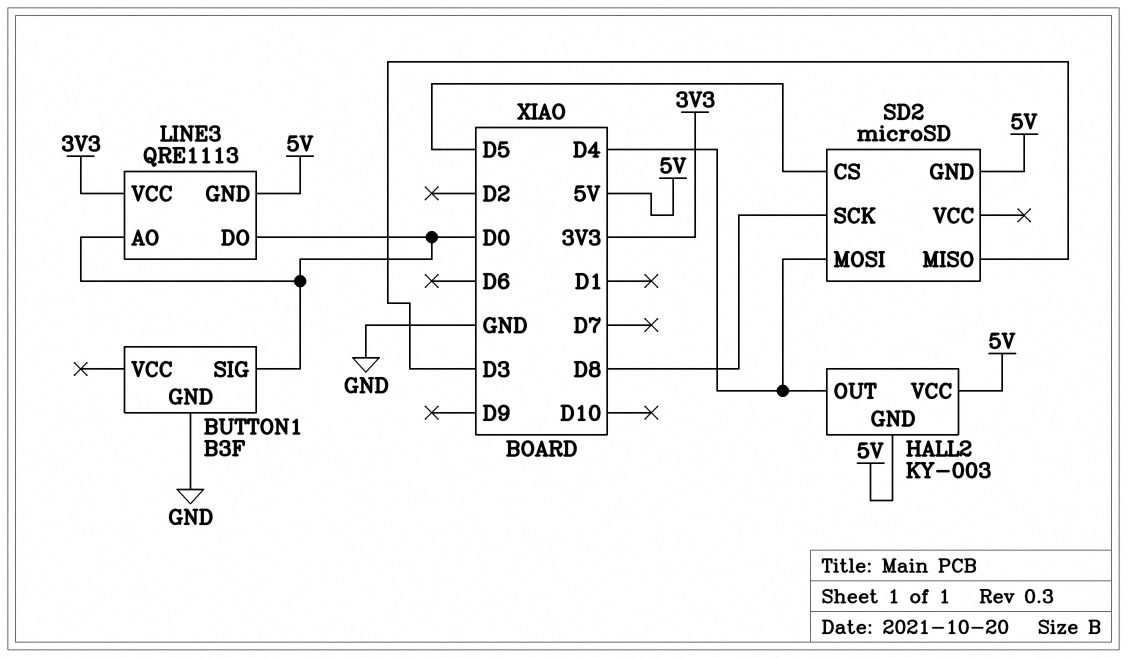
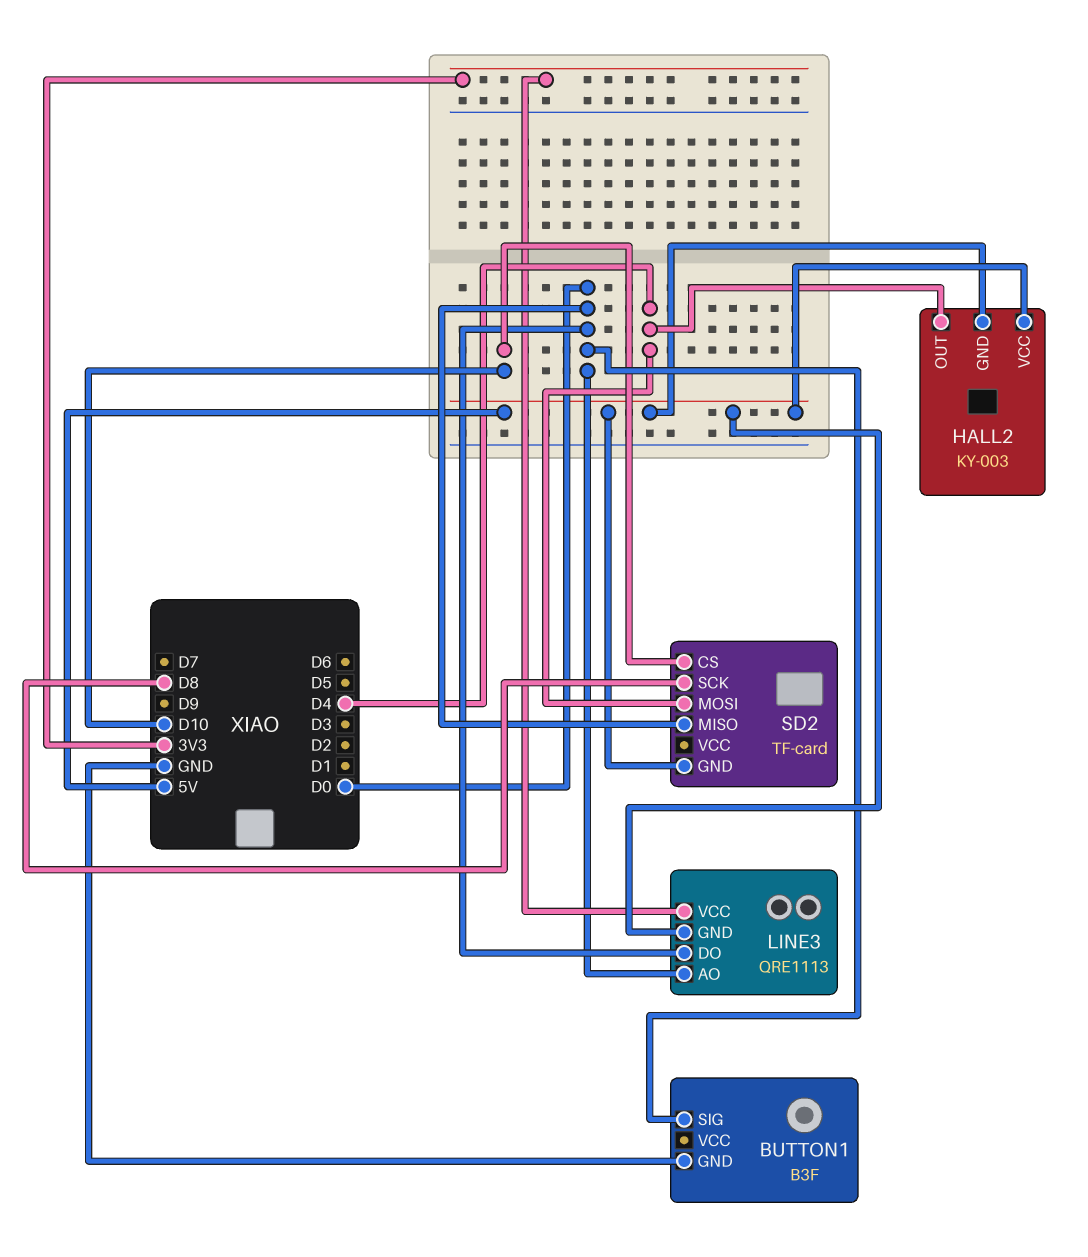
SD2: microSD -> TF-card
SD2 pin CS: D5 -> D10
SD2 pin MISO: D3 -> D0

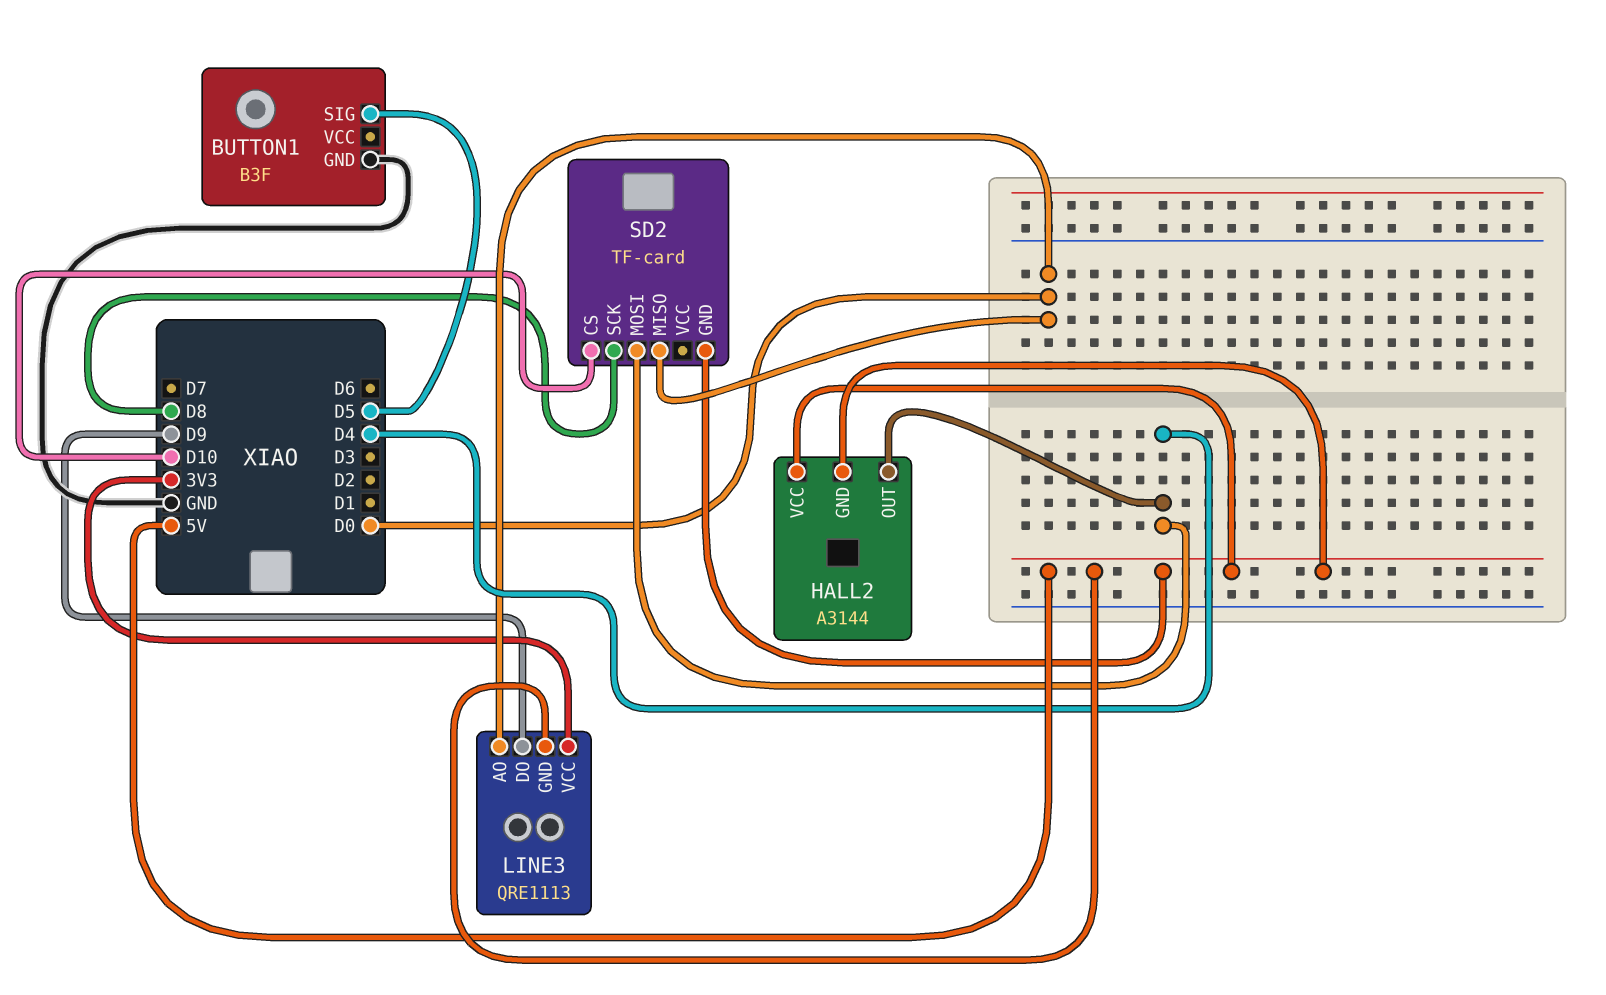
BUTTON1 pin SIG: D0 -> D5
HALL2: KY-003 -> A3144
LINE3 pin DO: D0 -> D9

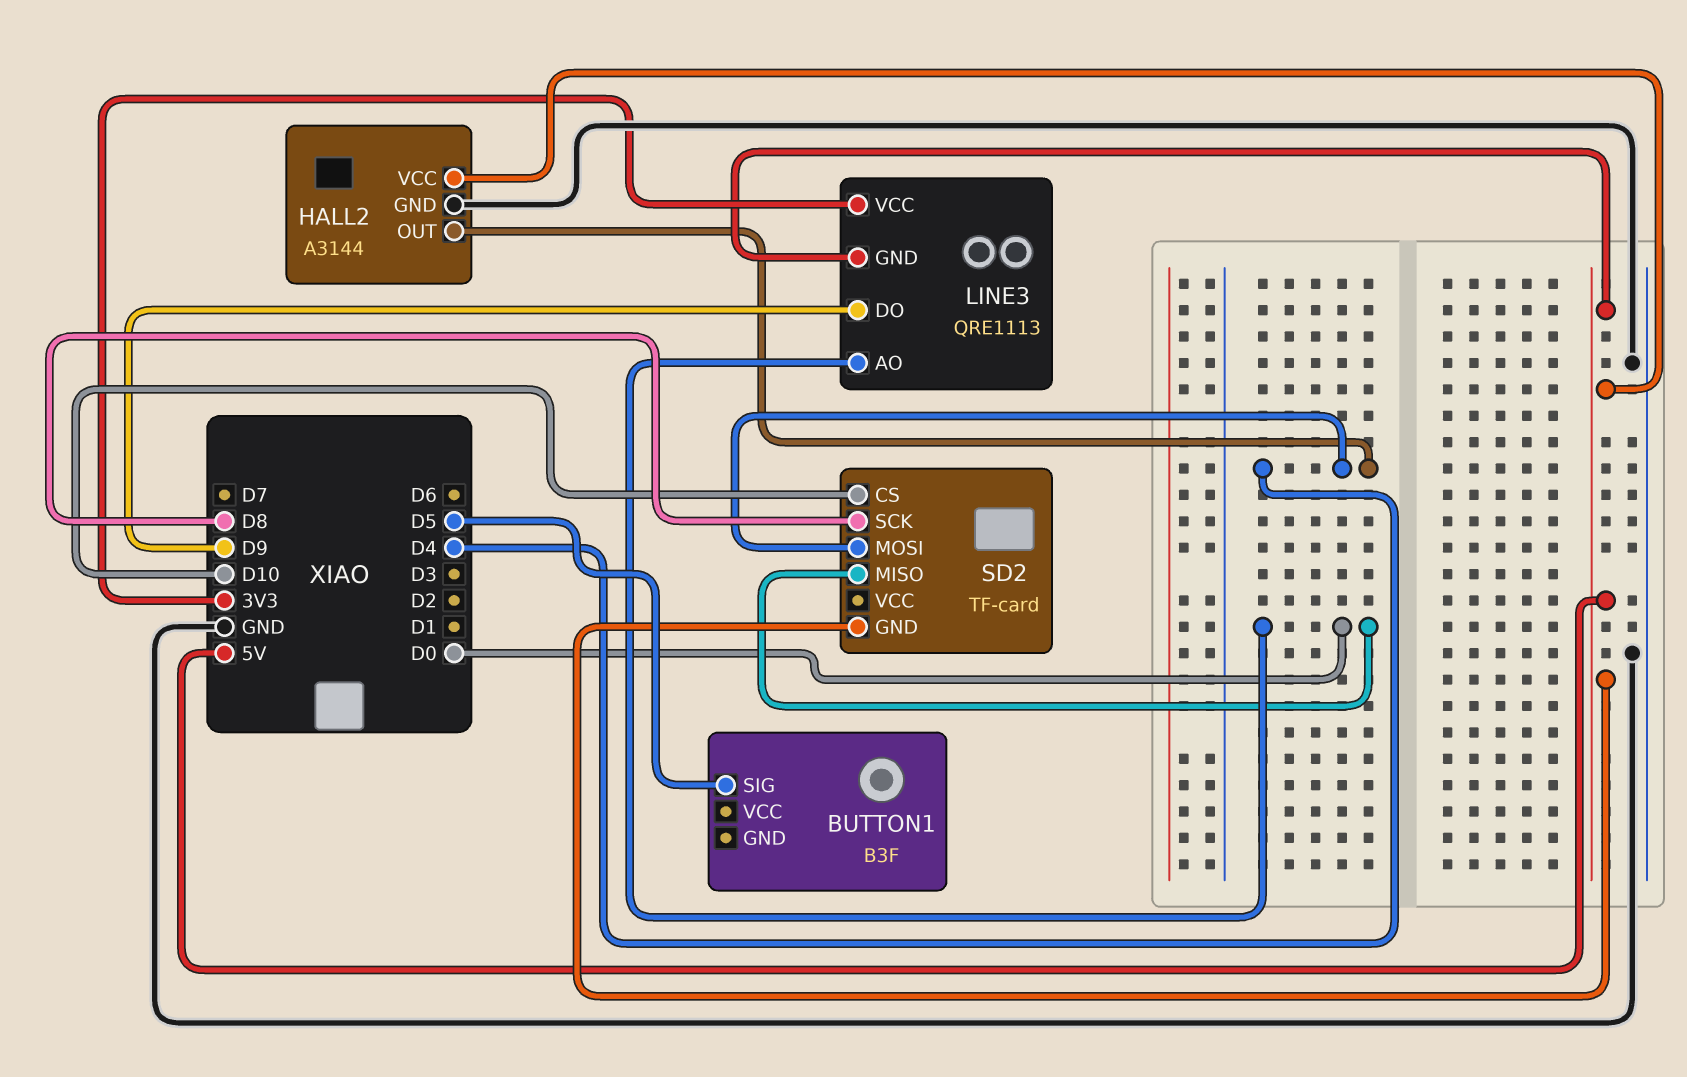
BUTTON1 pin GND: GND -> none
HALL2 pin GND: 5V -> GND

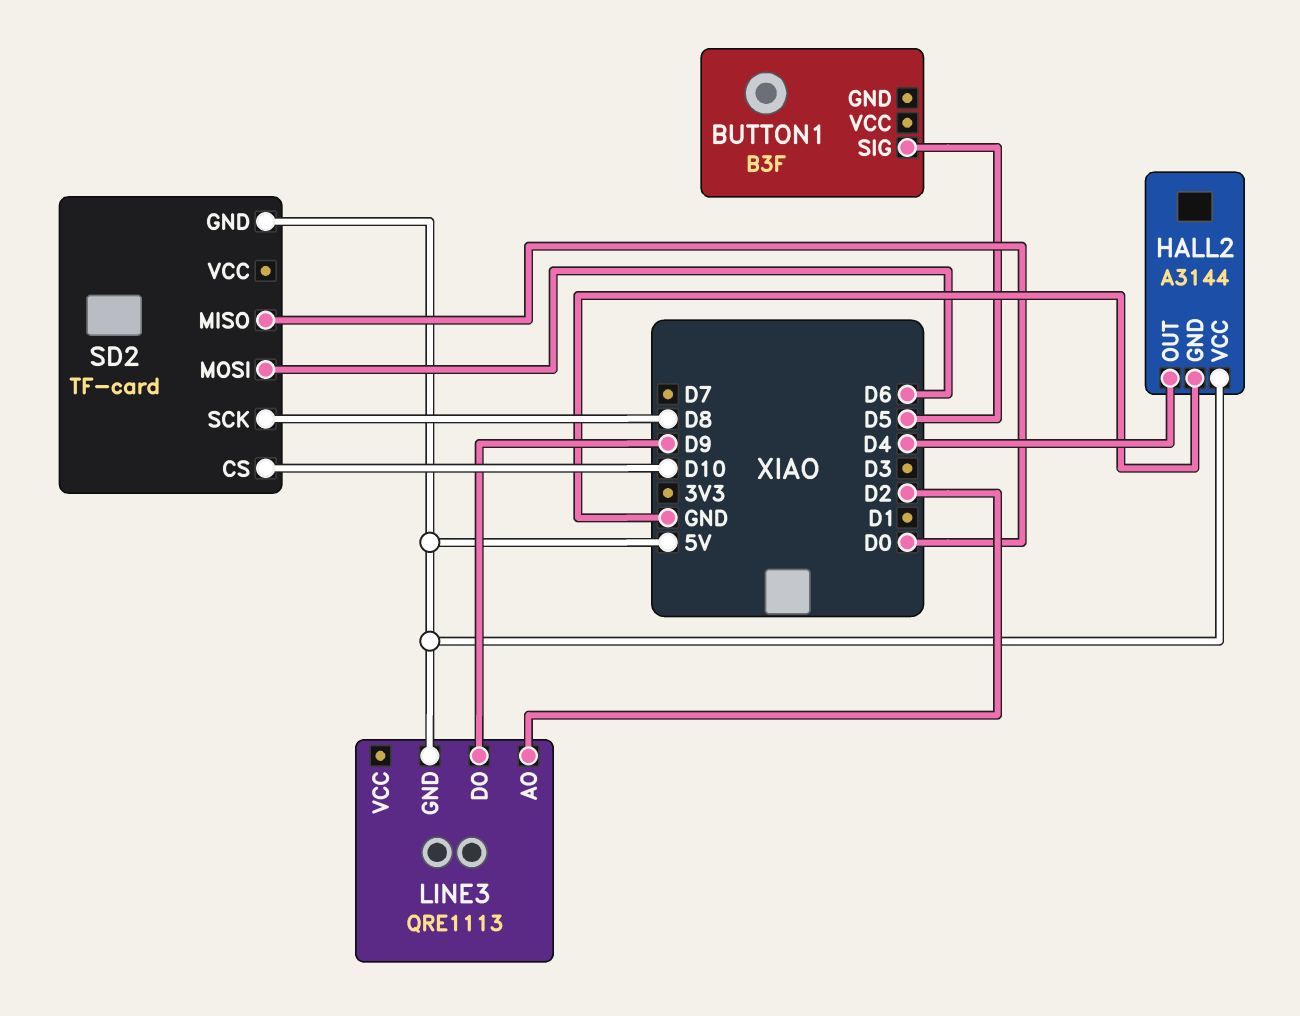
LINE3 pin AO: D0 -> D2
LINE3 pin VCC: 3V3 -> none
SD2 pin MOSI: D4 -> D6

